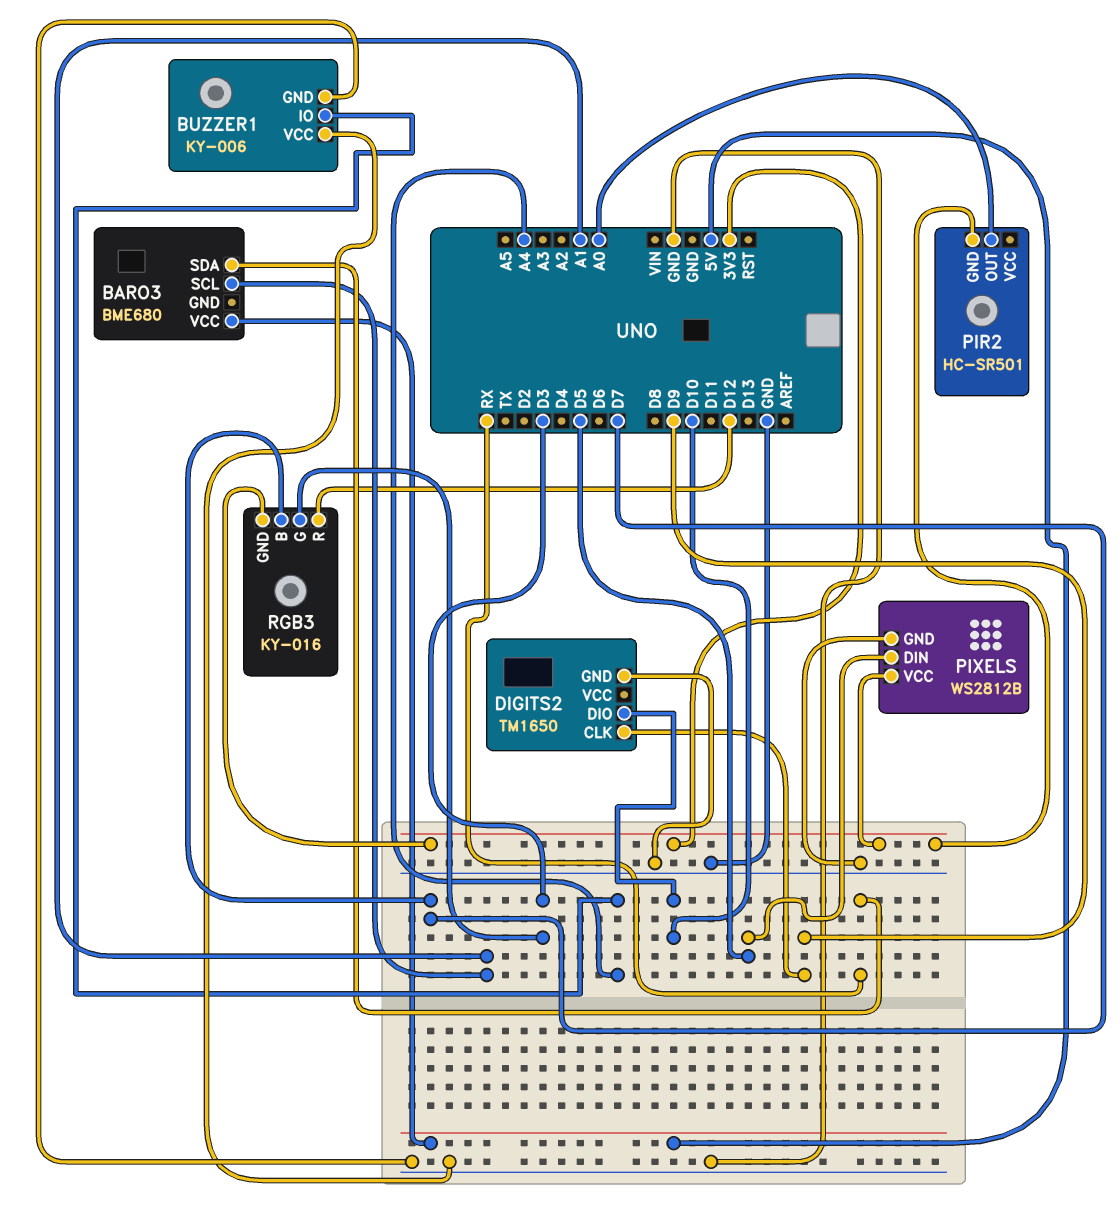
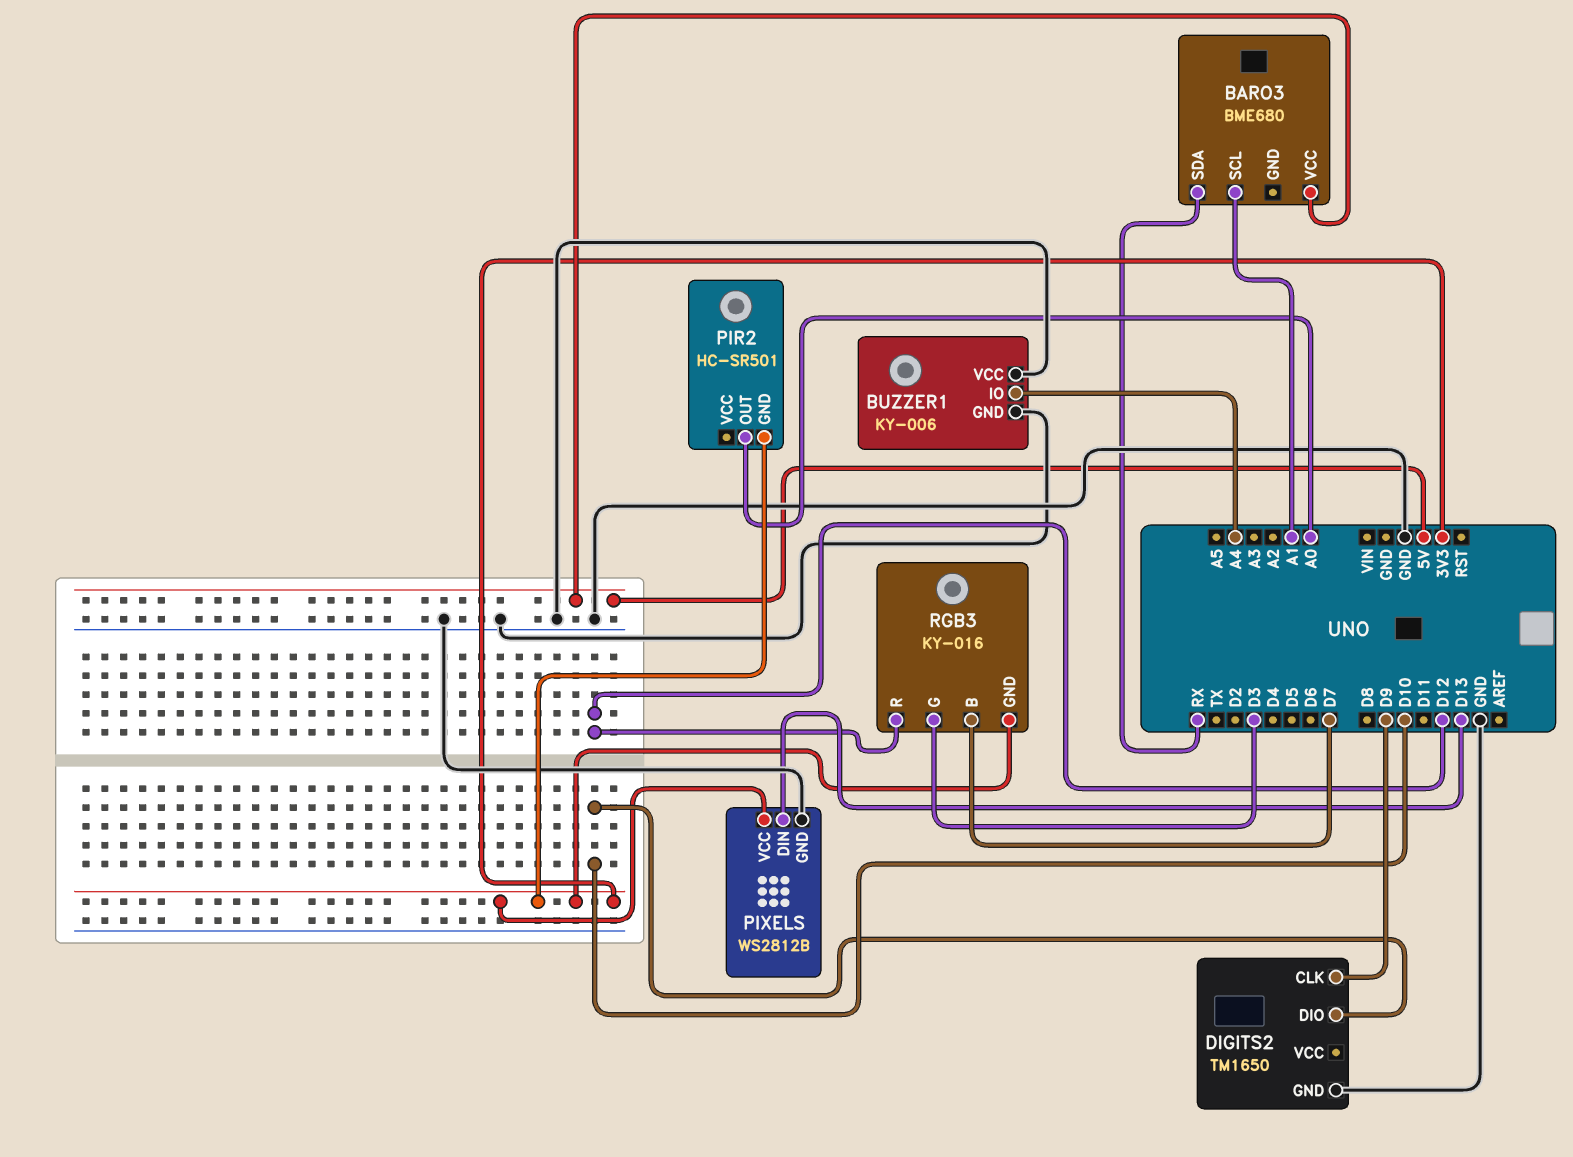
PIXELS pin DIN: D5 -> D13

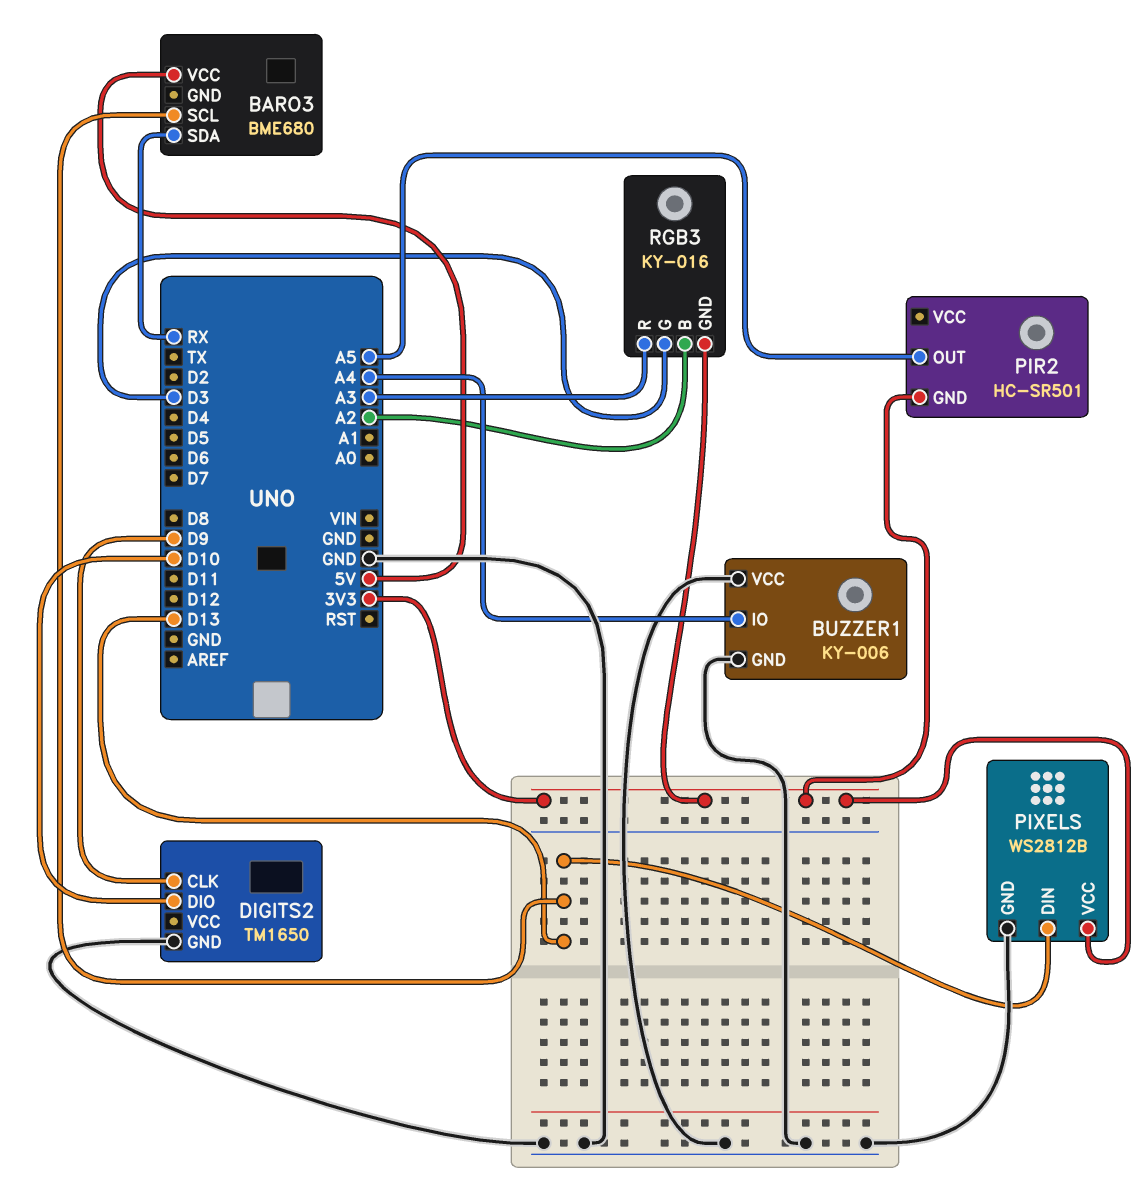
BARO3 pin SCL: A1 -> D13
PIR2 pin OUT: A0 -> A5
RGB3 pin B: D7 -> A2
RGB3 pin R: D12 -> A3

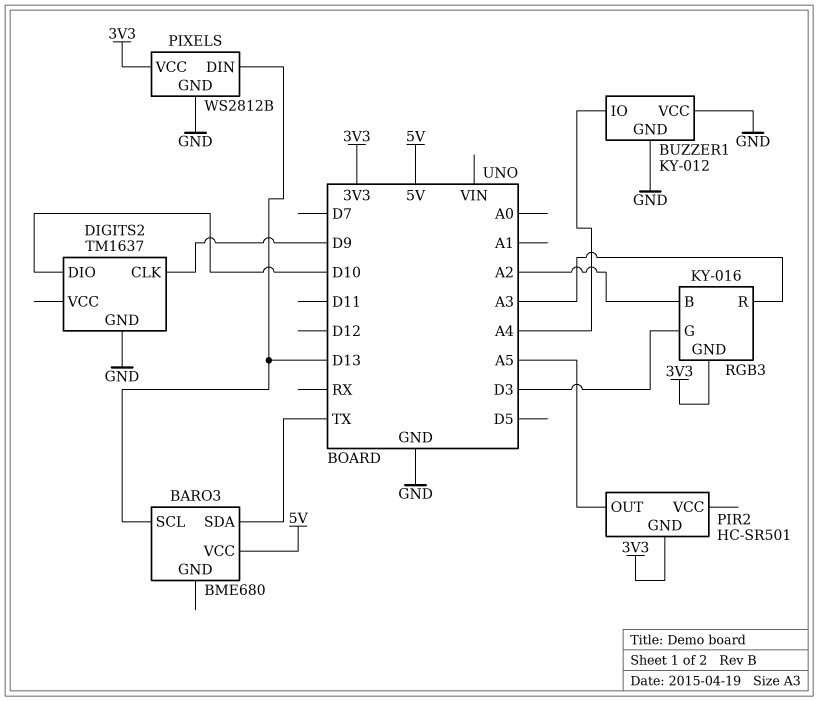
BARO3 pin SDA: RX -> TX
BUZZER1: KY-006 -> KY-012
DIGITS2: TM1650 -> TM1637

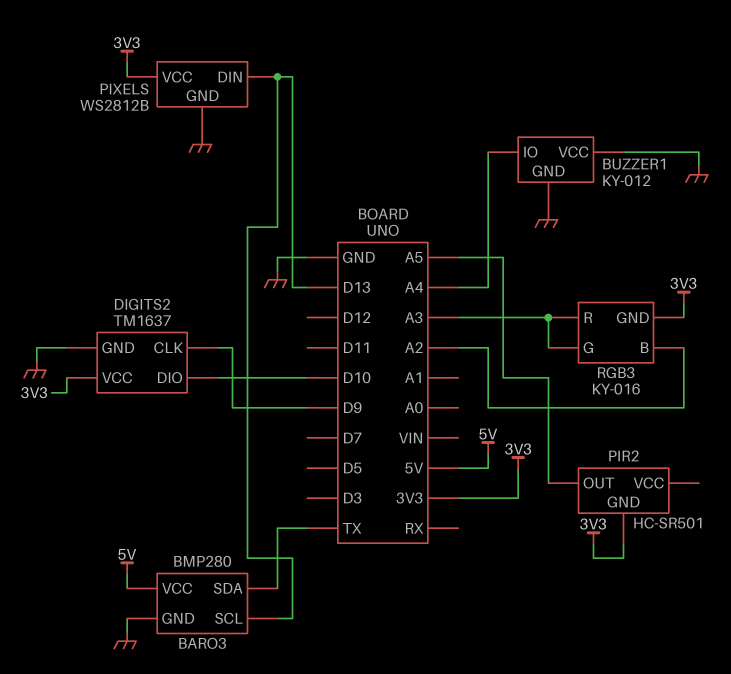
BARO3: BME680 -> BMP280
BARO3 pin GND: none -> GND
DIGITS2 pin VCC: none -> 3V3
RGB3 pin G: D3 -> A3

